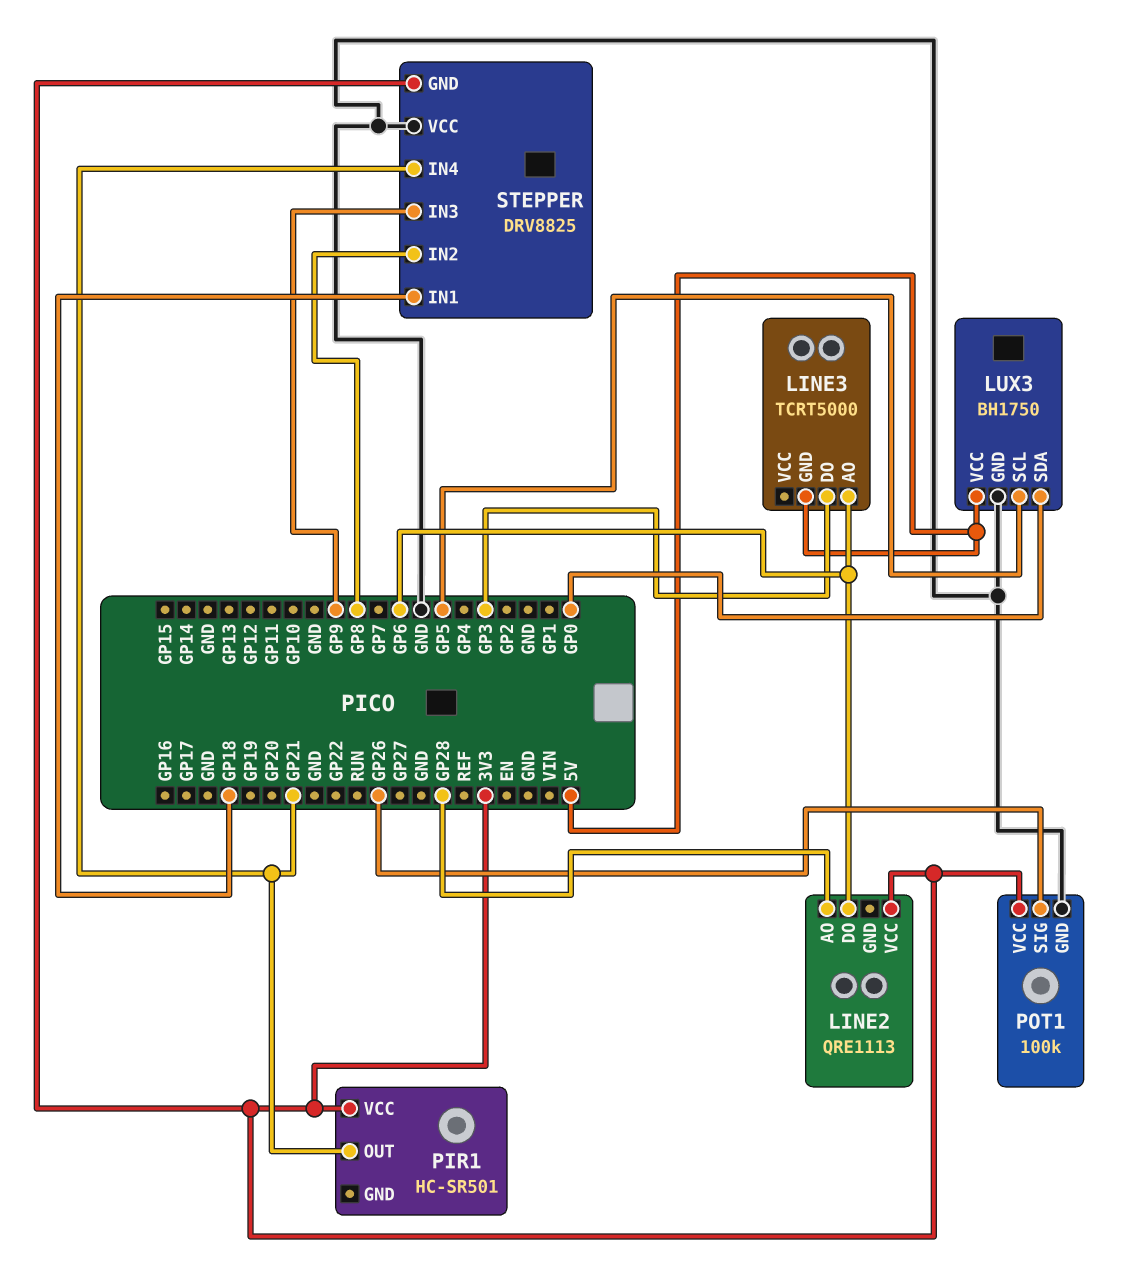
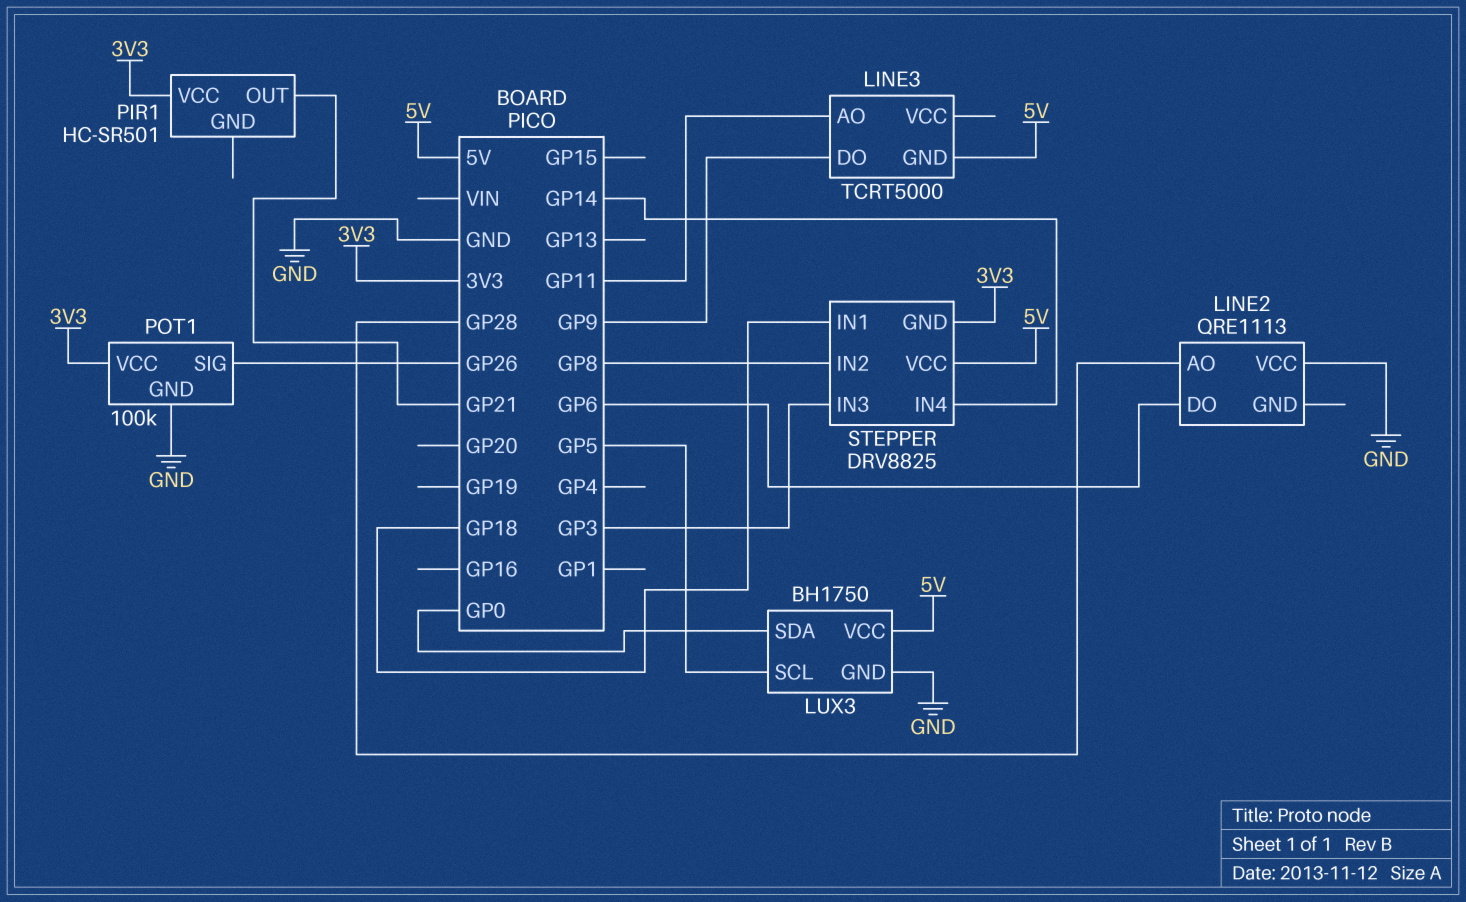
LINE2 pin VCC: 3V3 -> GND
LINE3 pin AO: GP6 -> GP11
LINE3 pin DO: GP3 -> GP9
STEPPER pin IN3: GP9 -> GP3
STEPPER pin IN4: GP21 -> GP14
STEPPER pin VCC: GND -> 5V

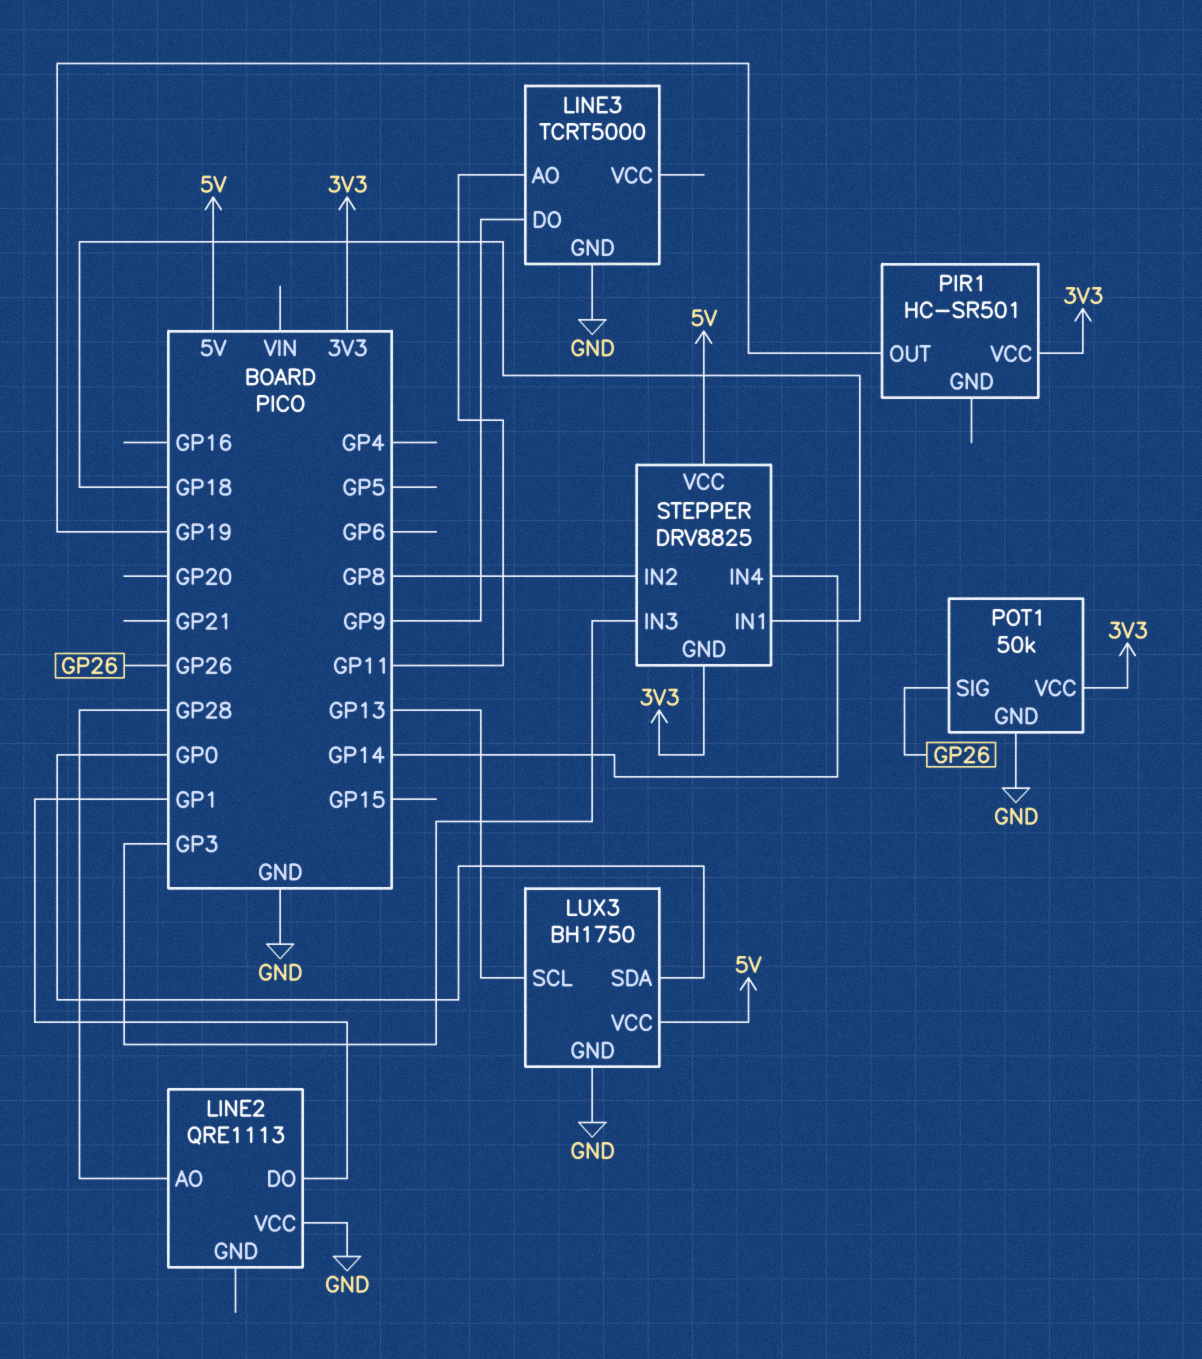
LINE2 pin DO: GP6 -> GP1
LINE3 pin GND: 5V -> GND
LUX3 pin SCL: GP5 -> GP13
PIR1 pin OUT: GP21 -> GP19
POT1: 100k -> 50k

